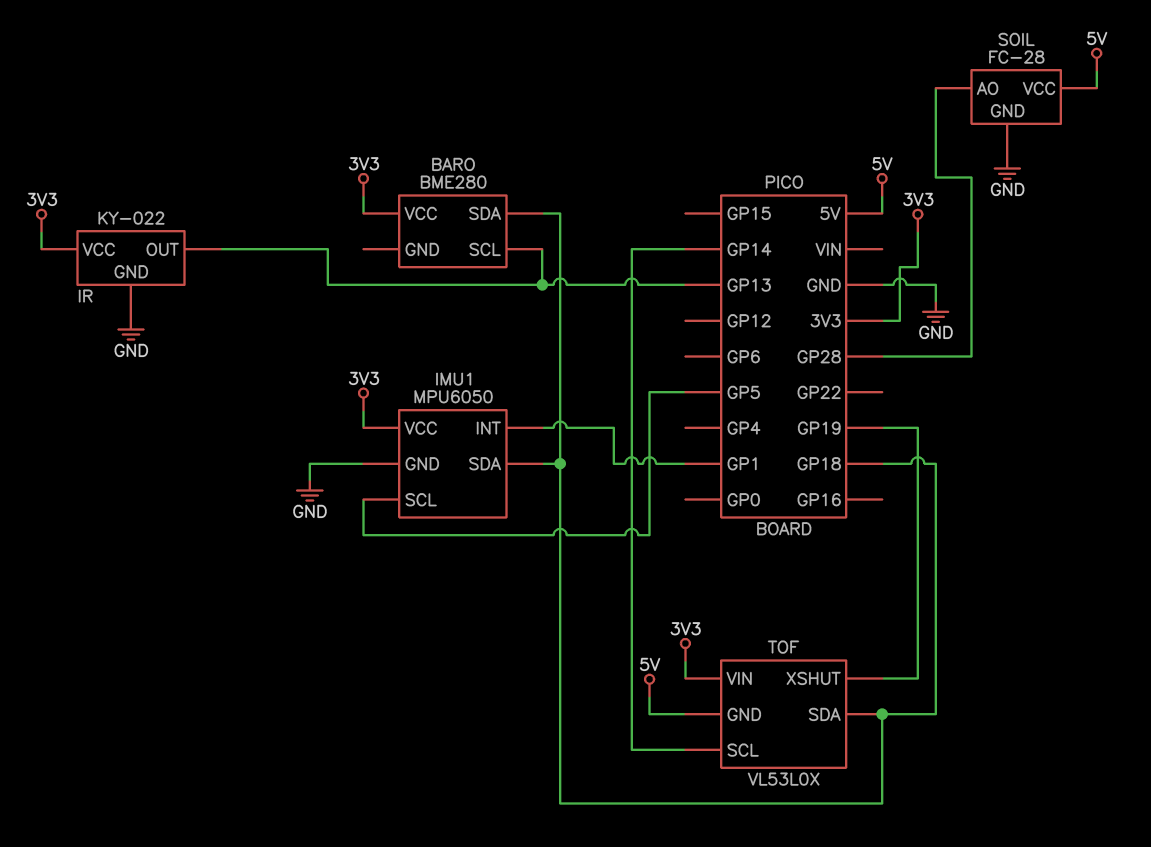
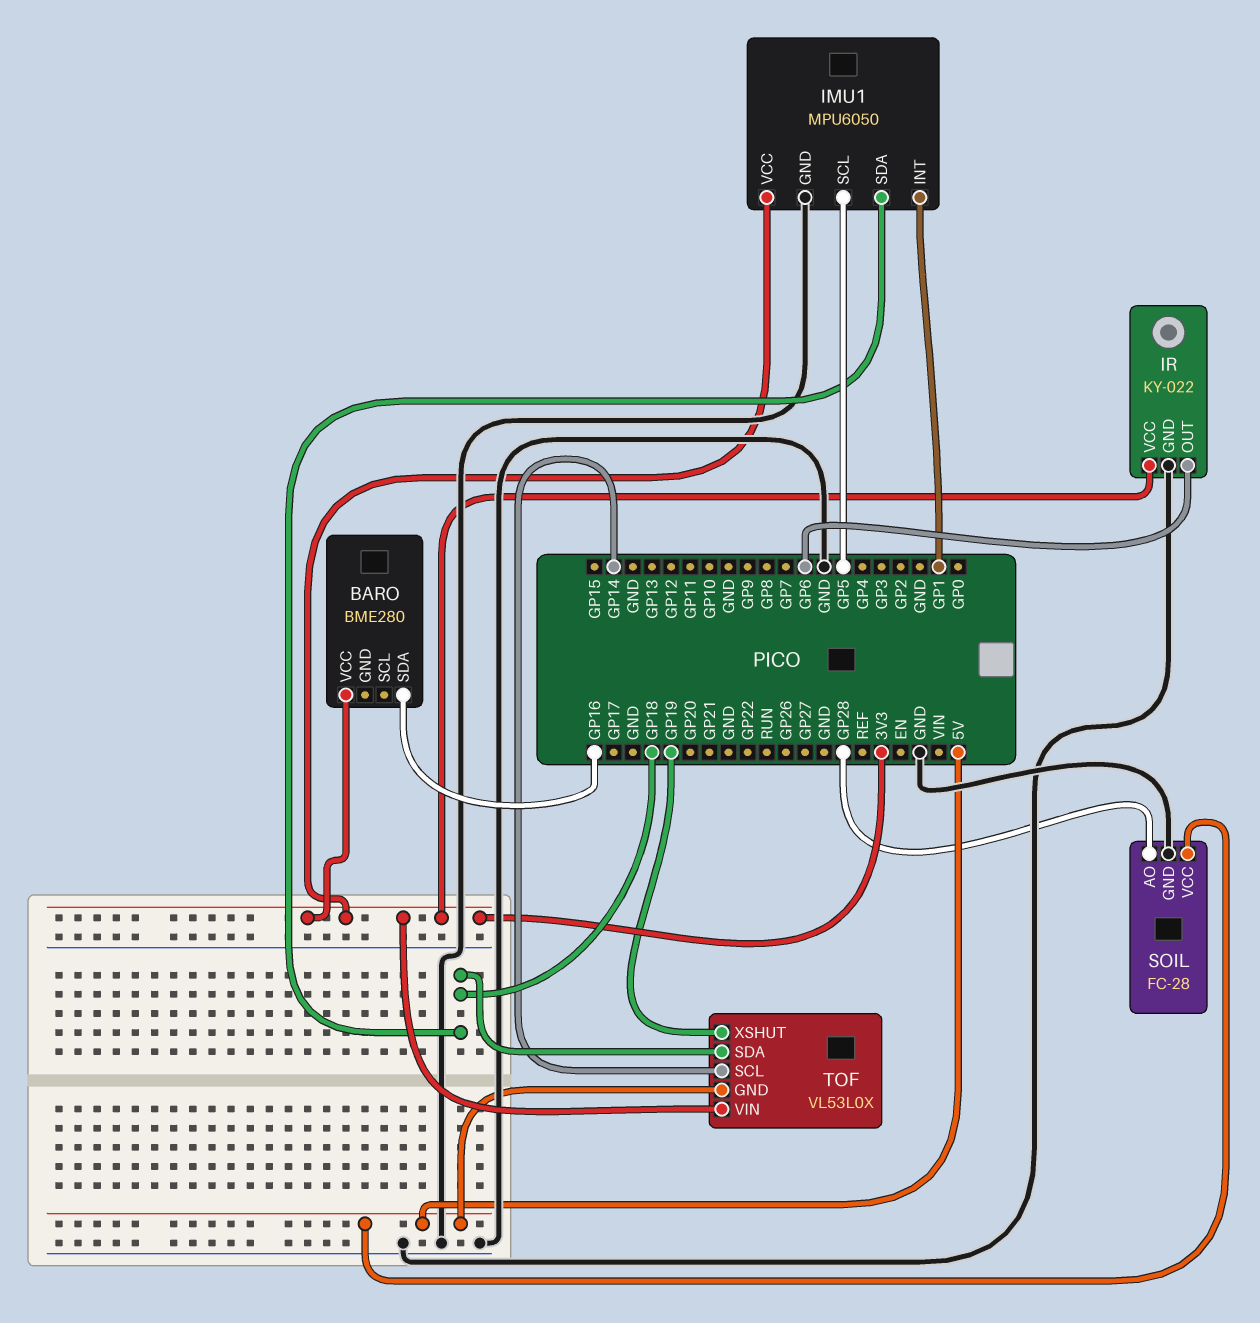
BARO pin SCL: GP13 -> none
BARO pin SDA: GP18 -> GP16
IR pin OUT: GP13 -> GP6

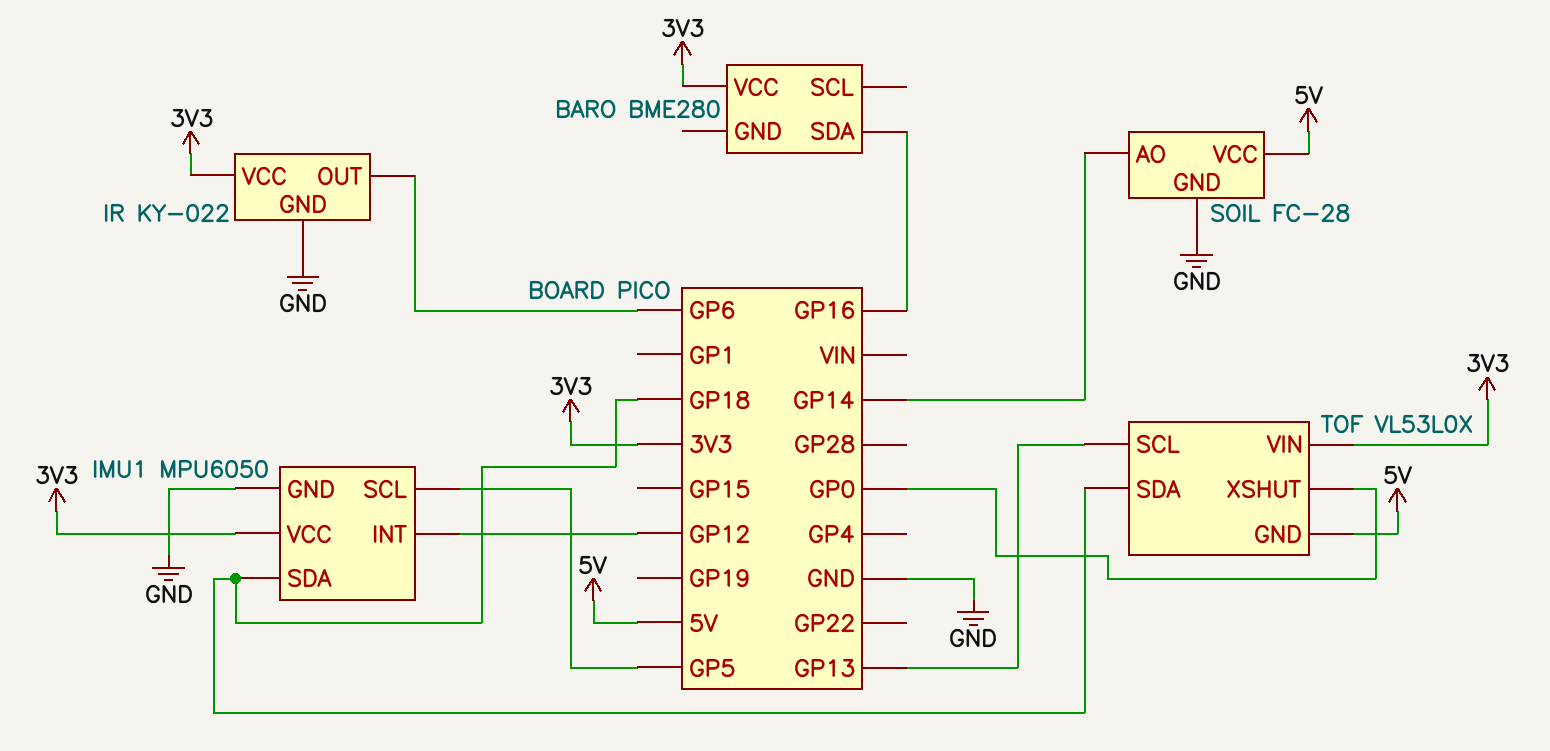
IMU1 pin INT: GP1 -> GP12
SOIL pin AO: GP28 -> GP14
TOF pin SCL: GP14 -> GP13
TOF pin XSHUT: GP19 -> GP0

